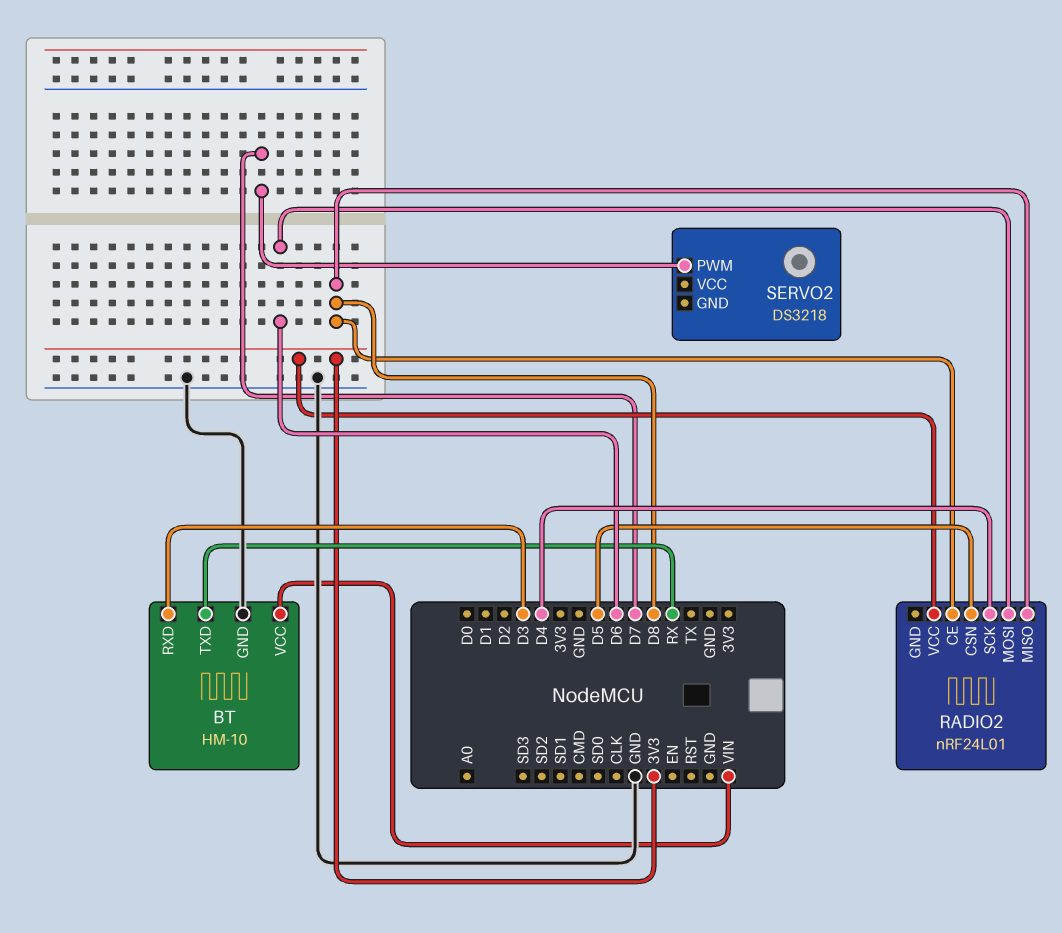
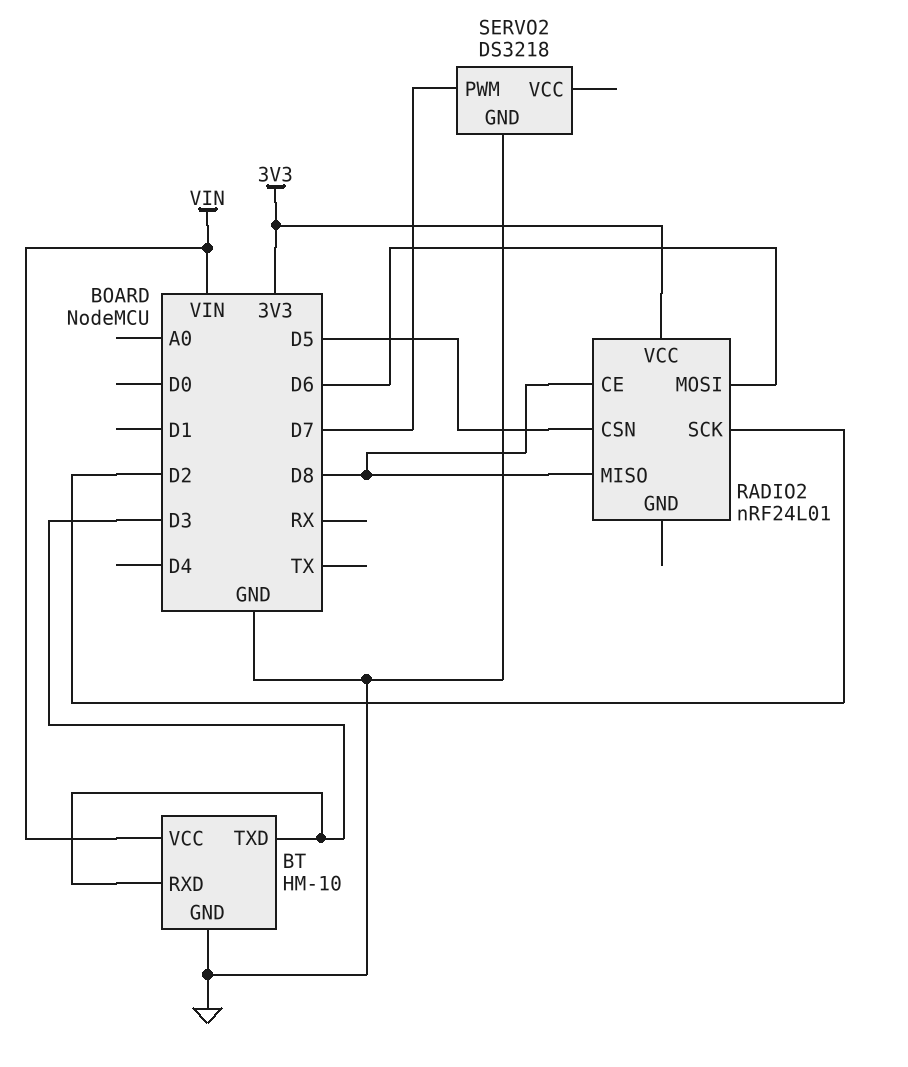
BT pin TXD: RX -> D3
RADIO2 pin SCK: D4 -> D2
SERVO2 pin GND: none -> GND

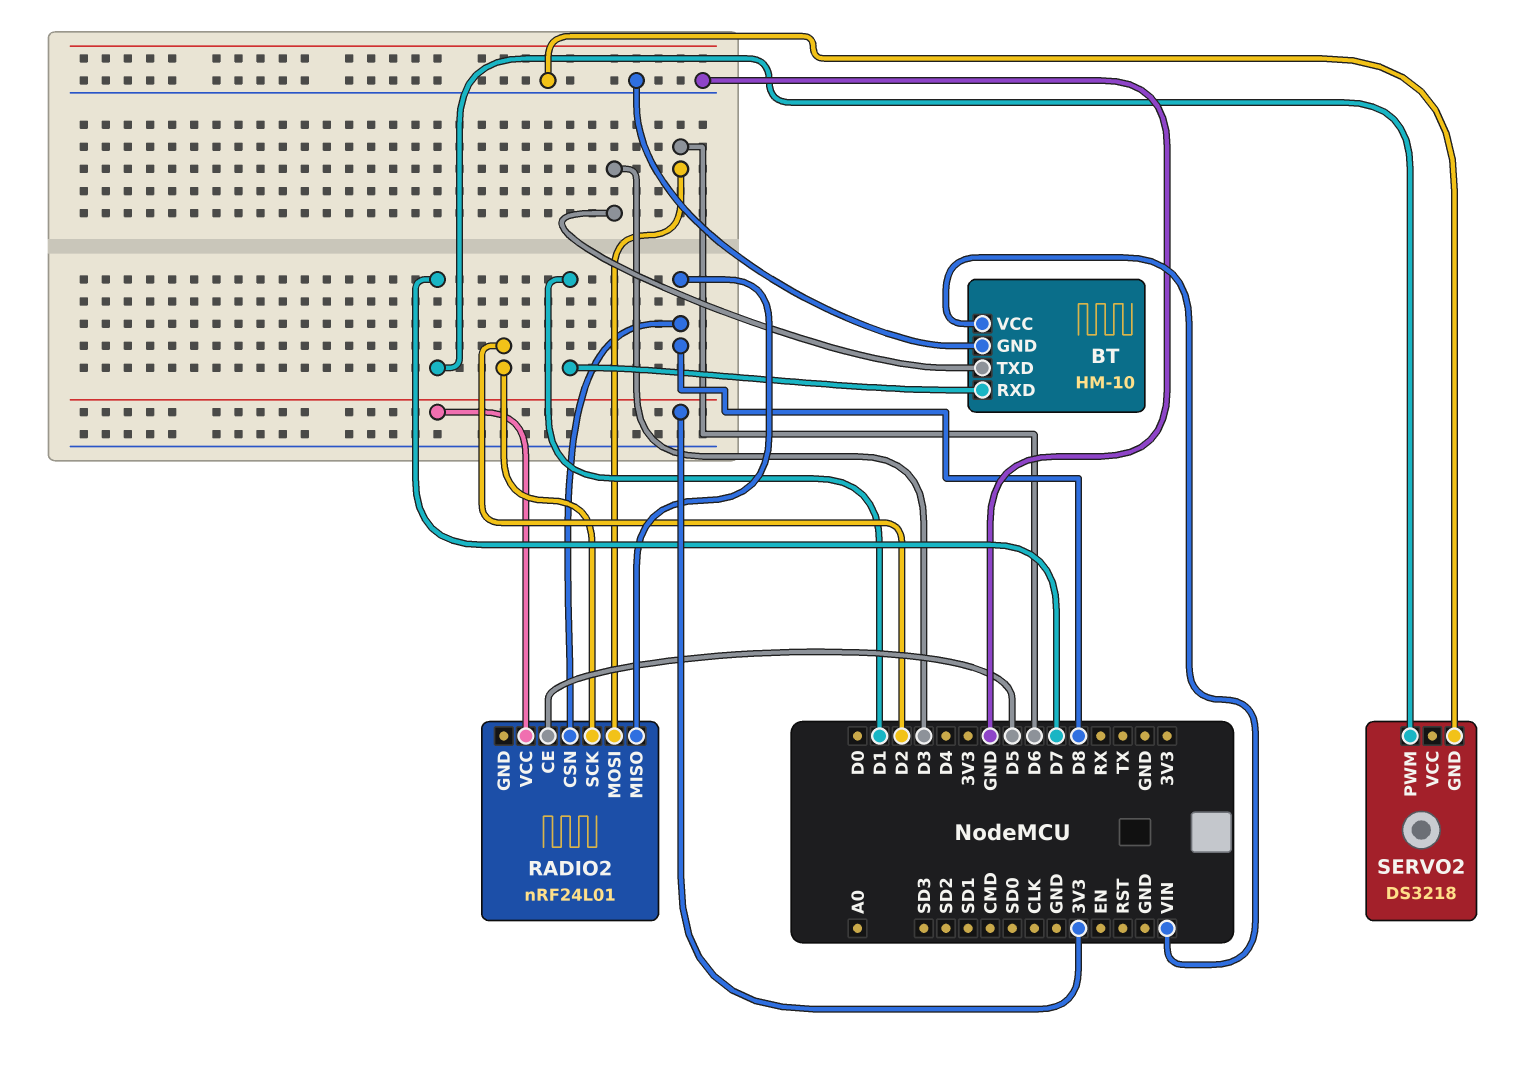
BT pin RXD: D3 -> D1
RADIO2 pin CE: D8 -> D5
RADIO2 pin CSN: D5 -> D8

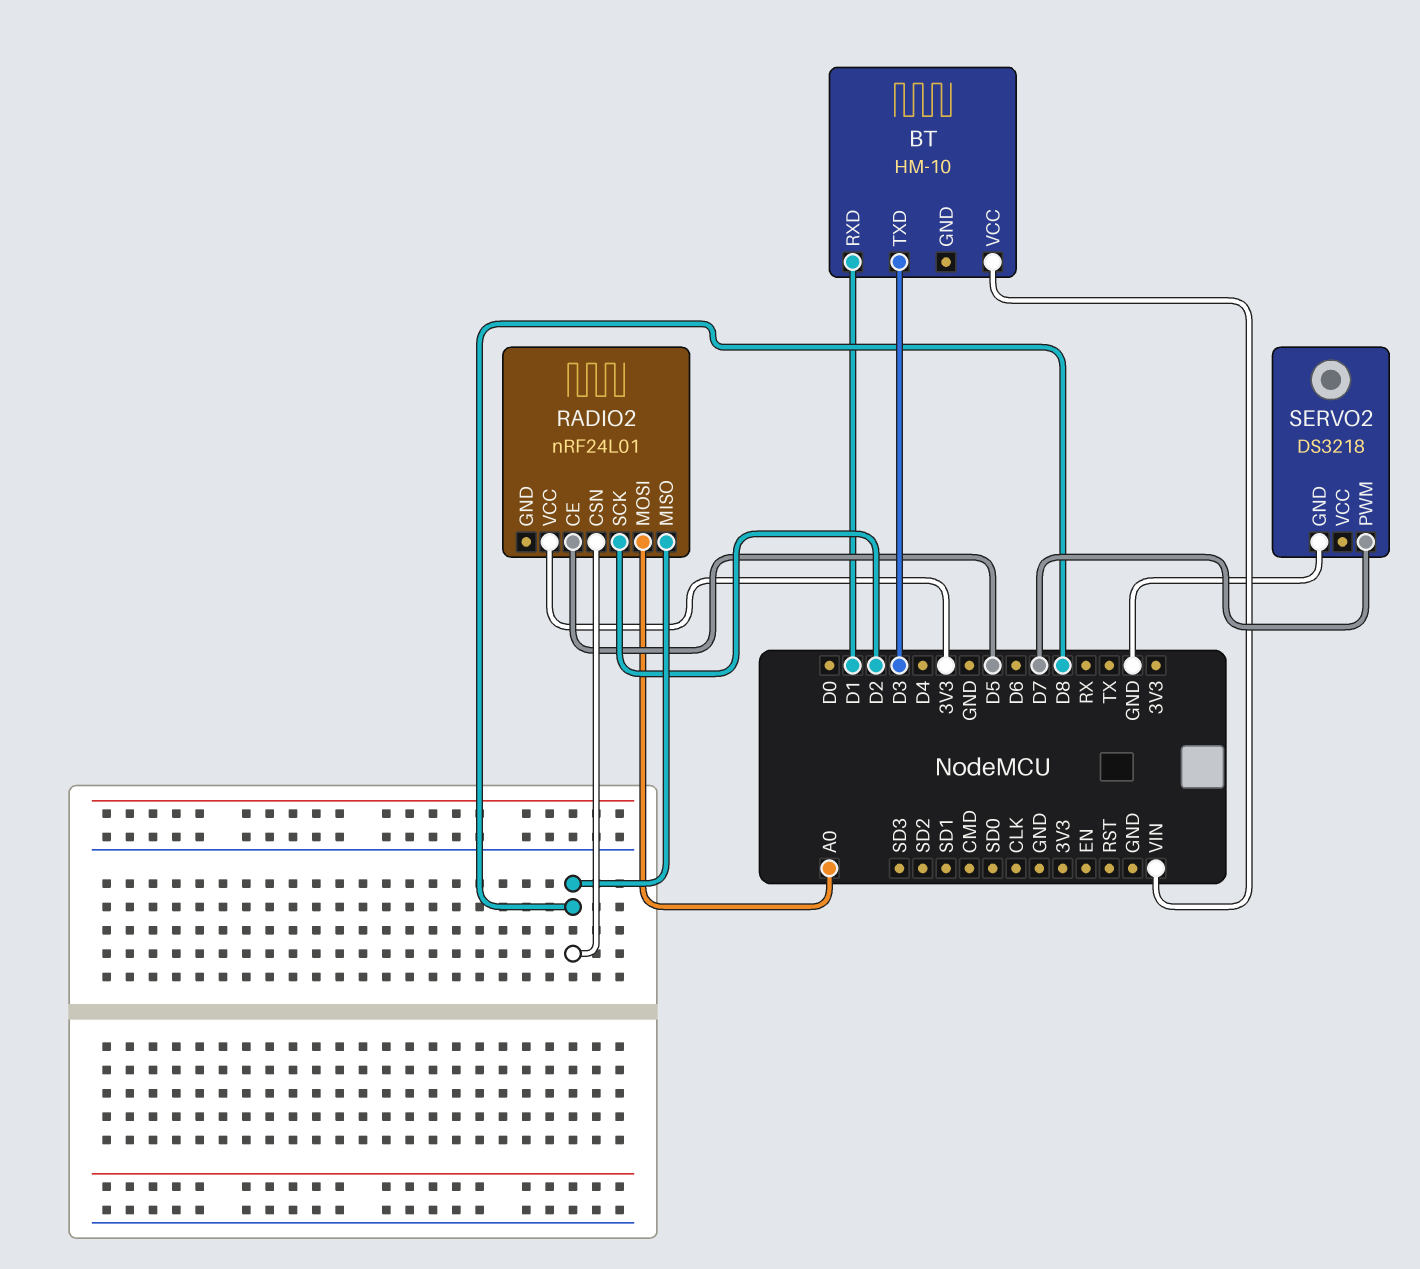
BT pin GND: GND -> none
RADIO2 pin MOSI: D6 -> A0

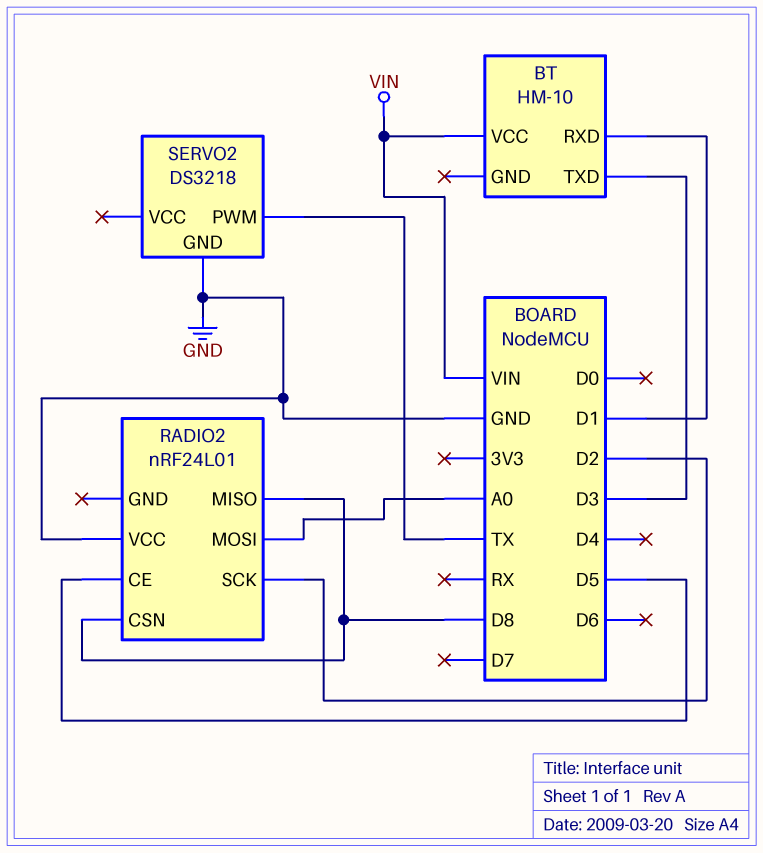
RADIO2 pin VCC: 3V3 -> GND
SERVO2 pin PWM: D7 -> TX

